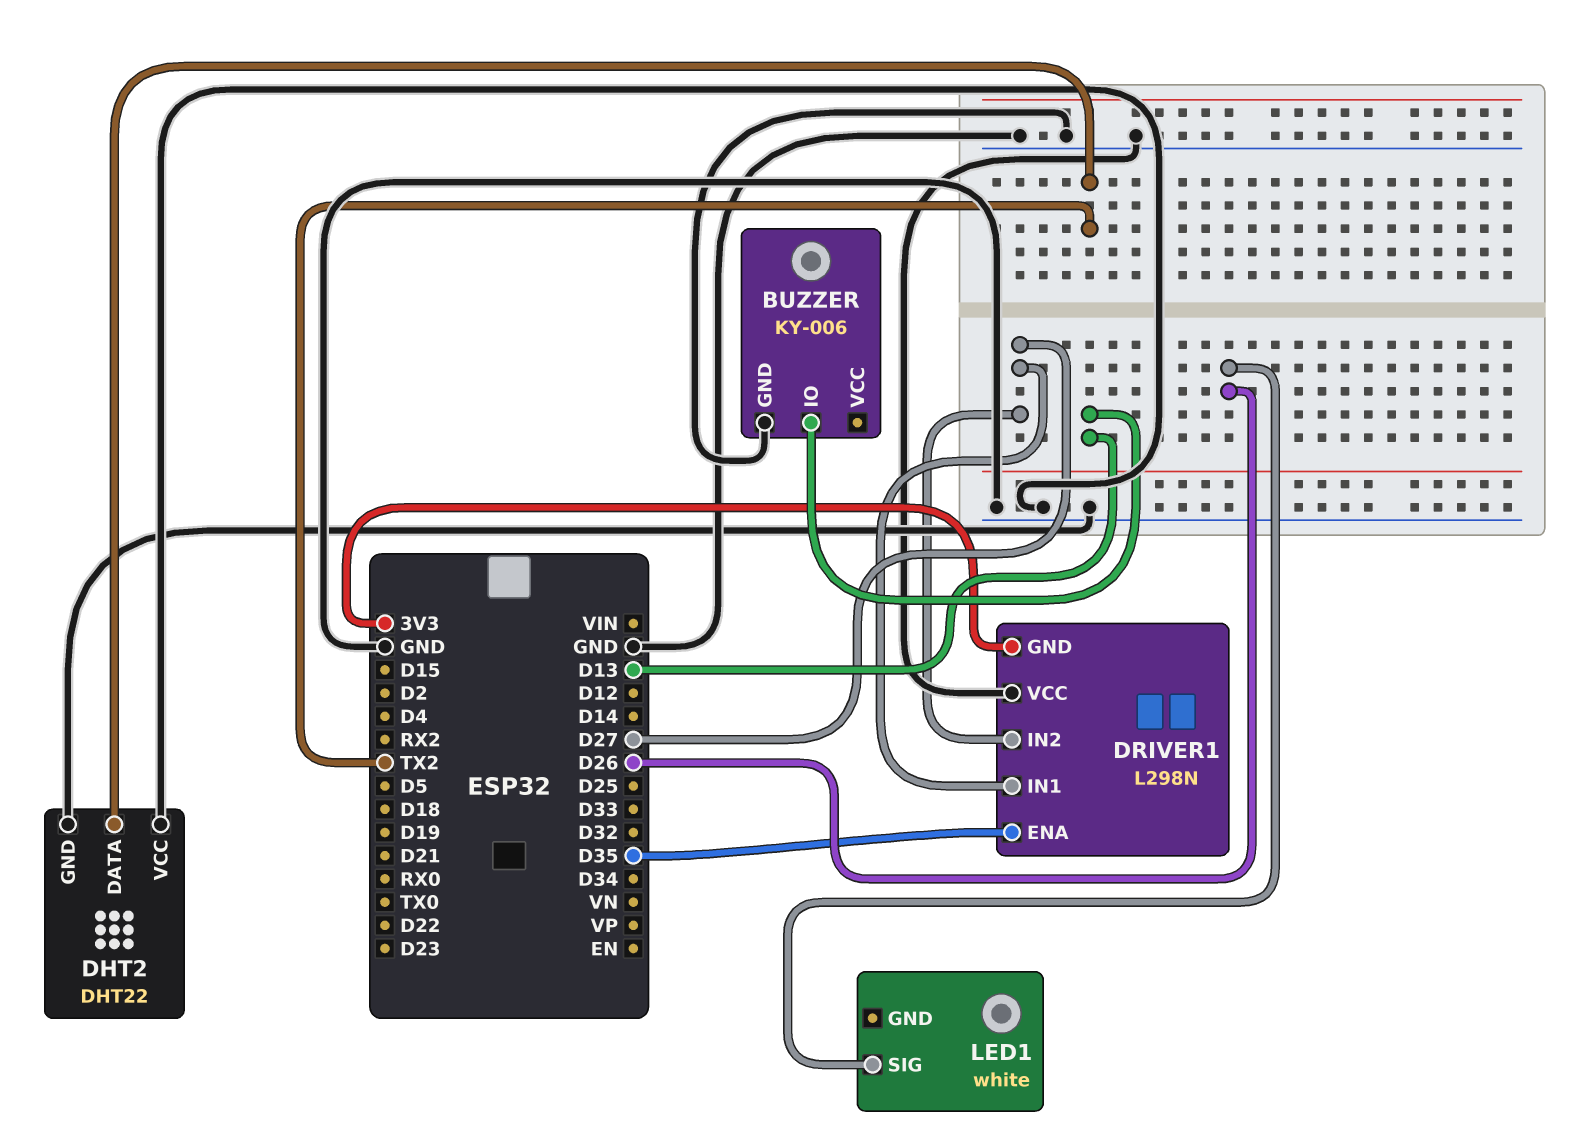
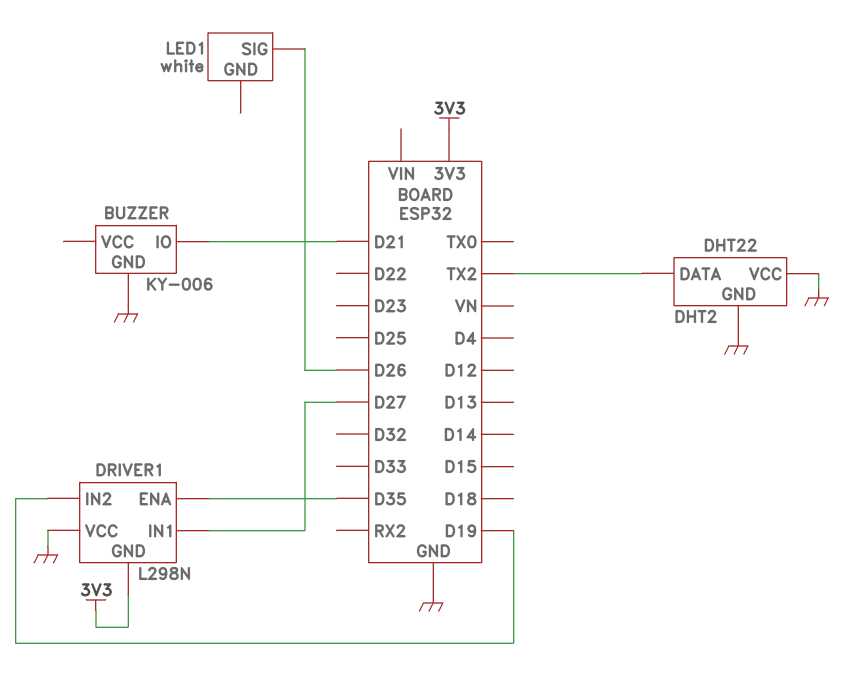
BUZZER pin IO: D13 -> D21
DRIVER1 pin IN2: D27 -> D19

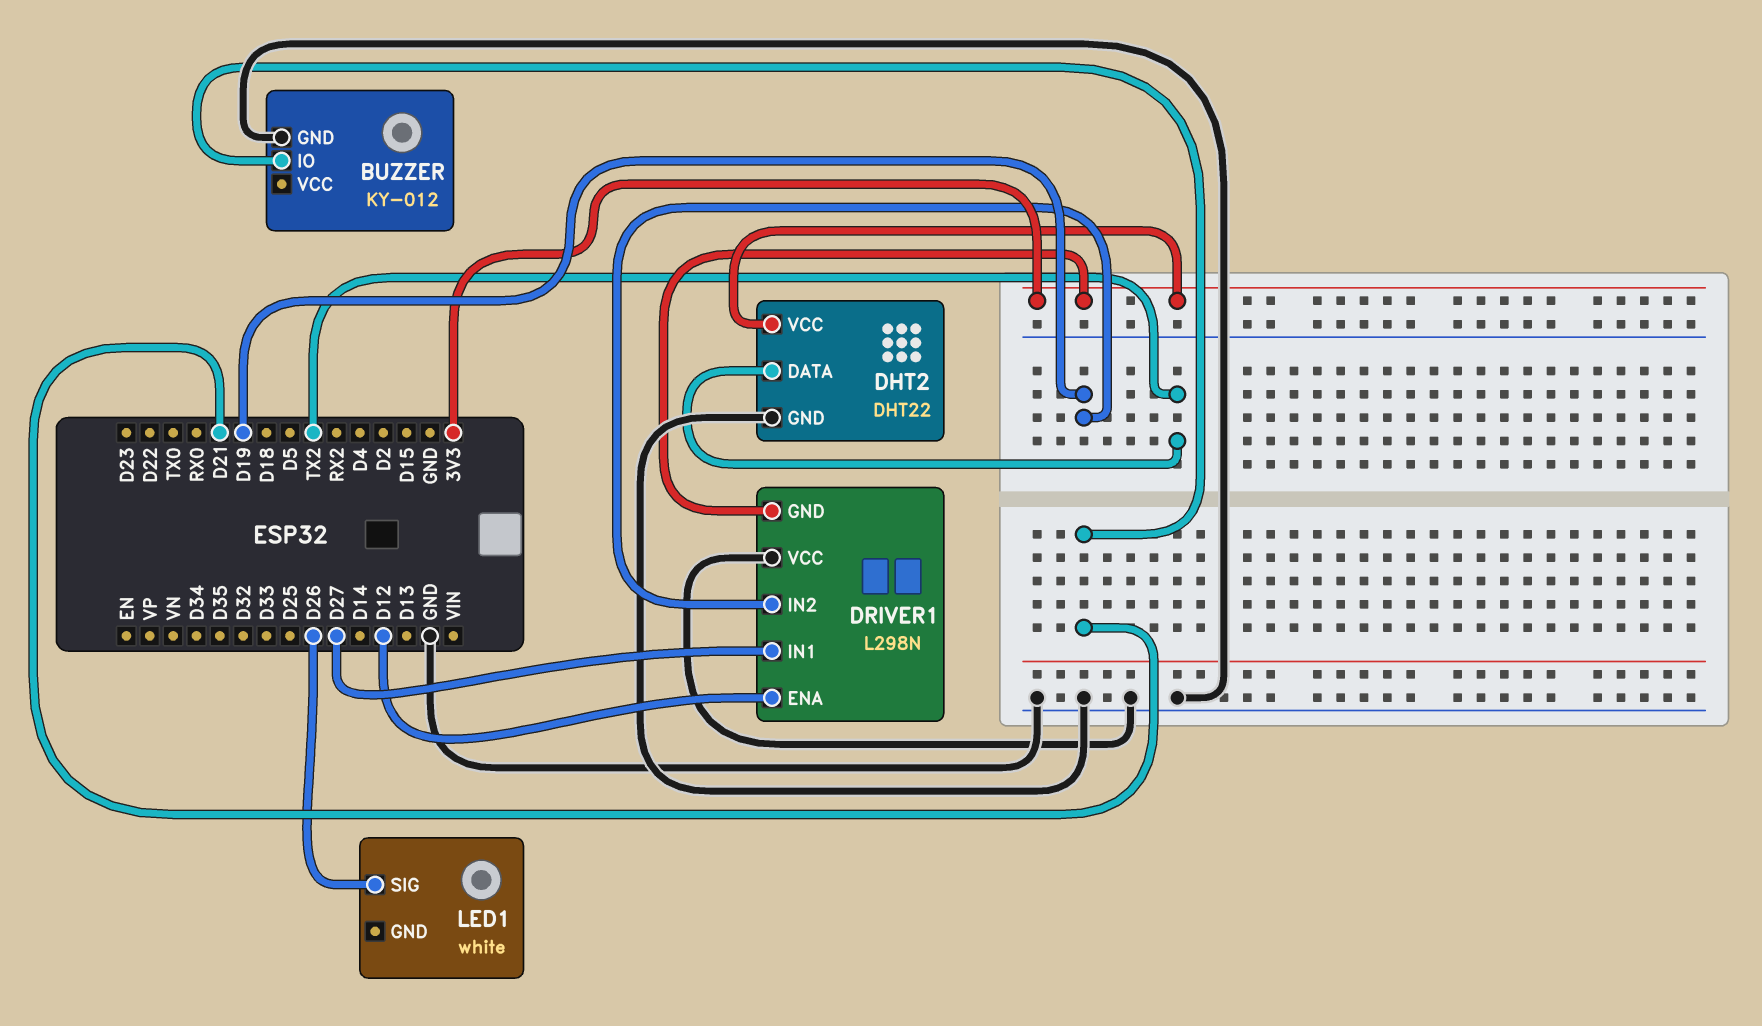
BUZZER: KY-006 -> KY-012
DHT2 pin VCC: GND -> 3V3
DRIVER1 pin ENA: D35 -> D12

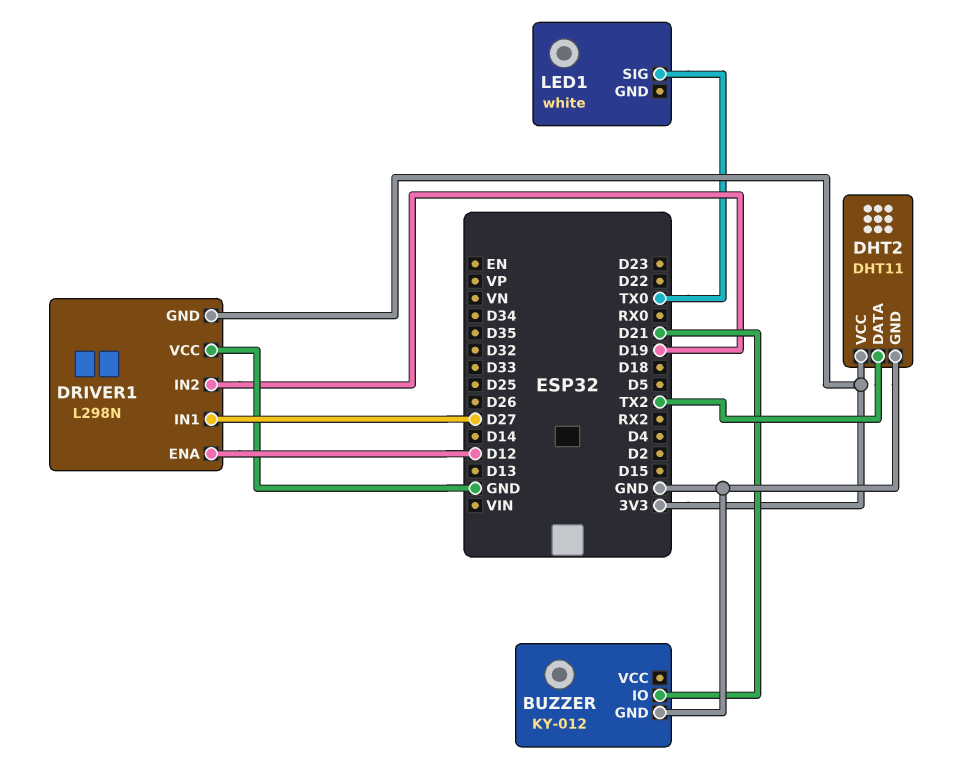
DHT2: DHT22 -> DHT11
LED1 pin SIG: D26 -> TX0

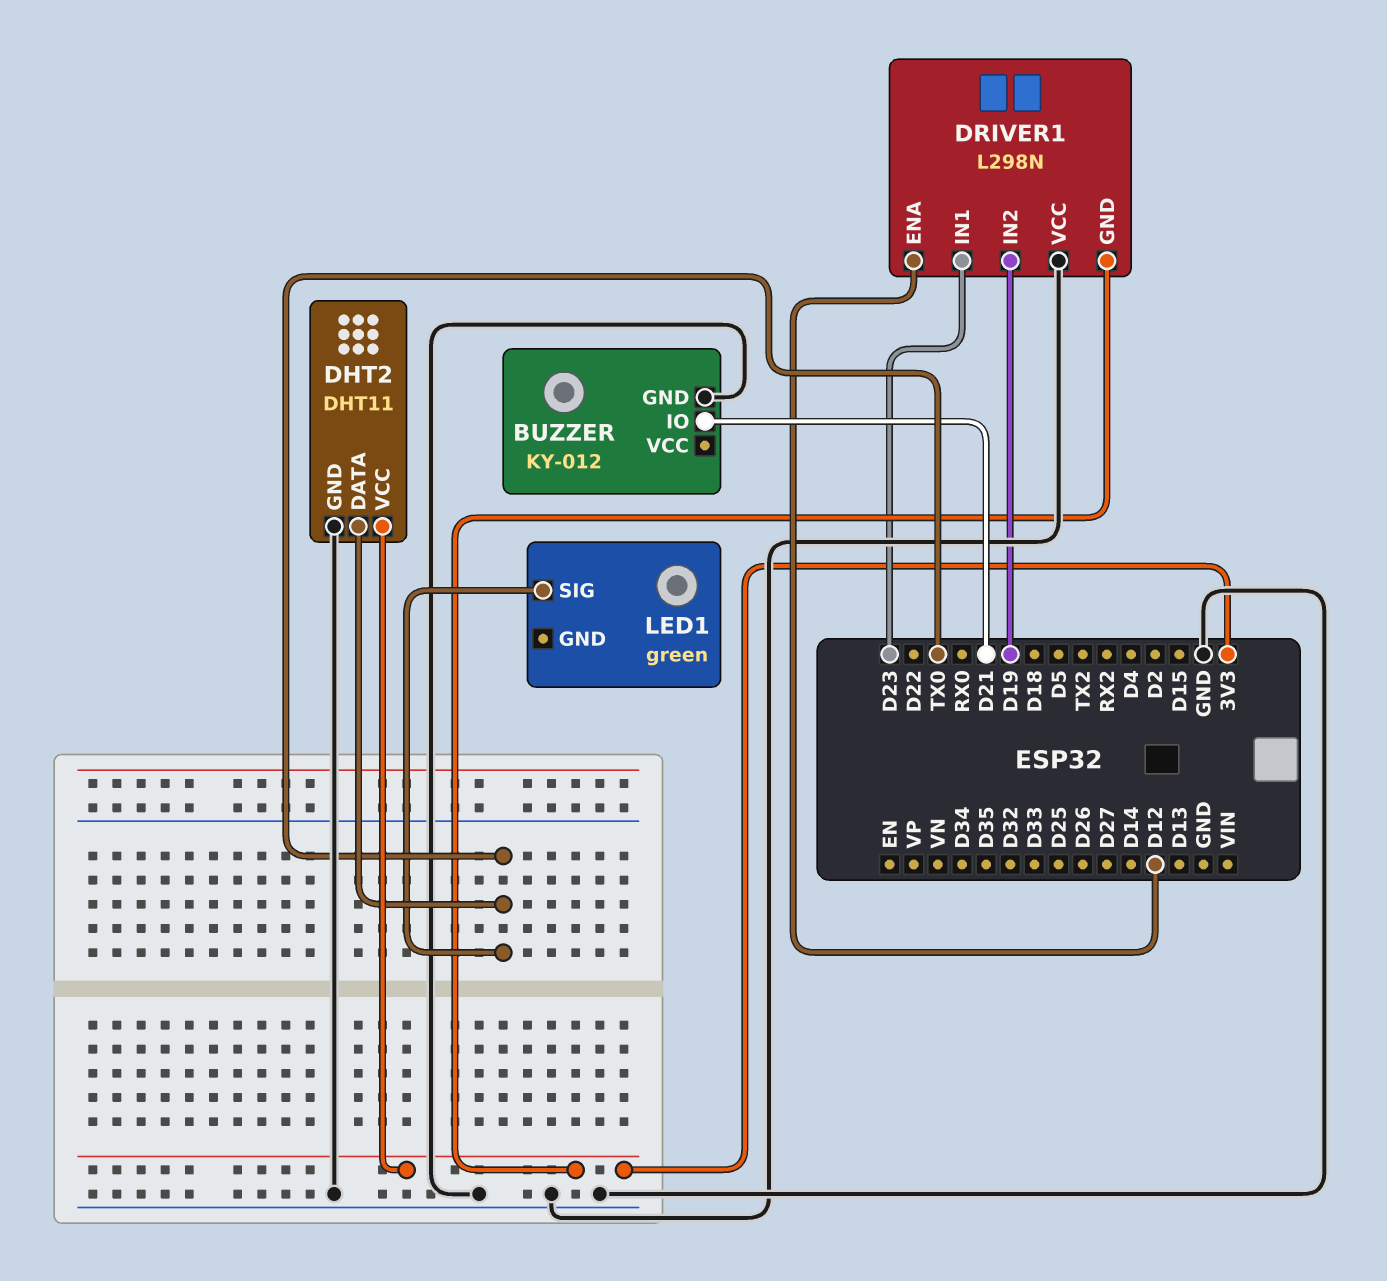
DHT2 pin DATA: TX2 -> TX0
DRIVER1 pin IN1: D27 -> D23
LED1: white -> green

